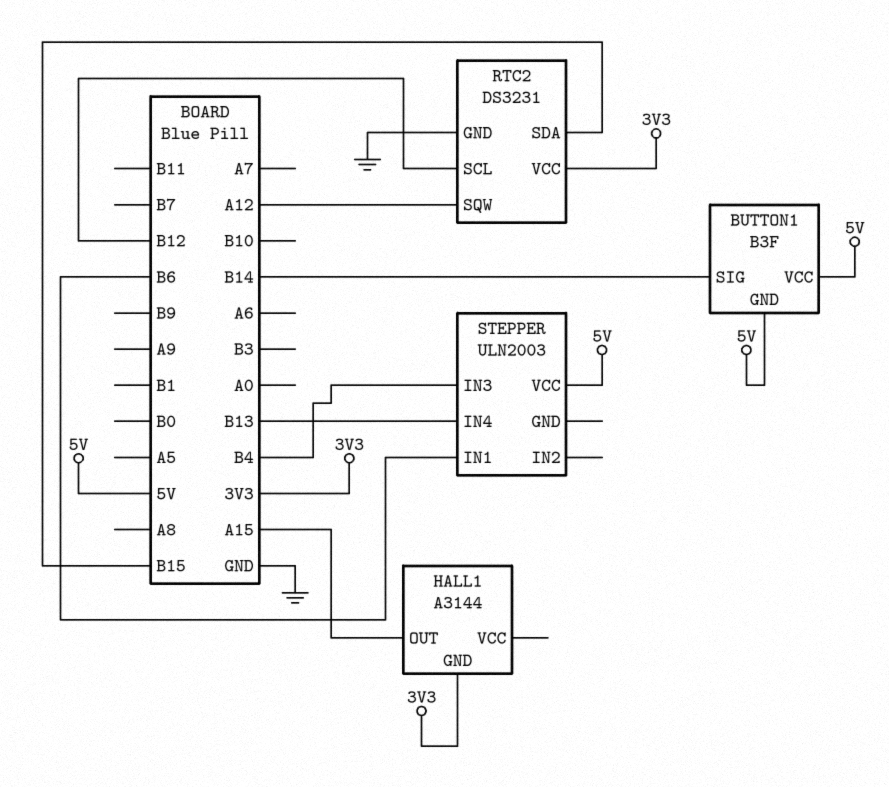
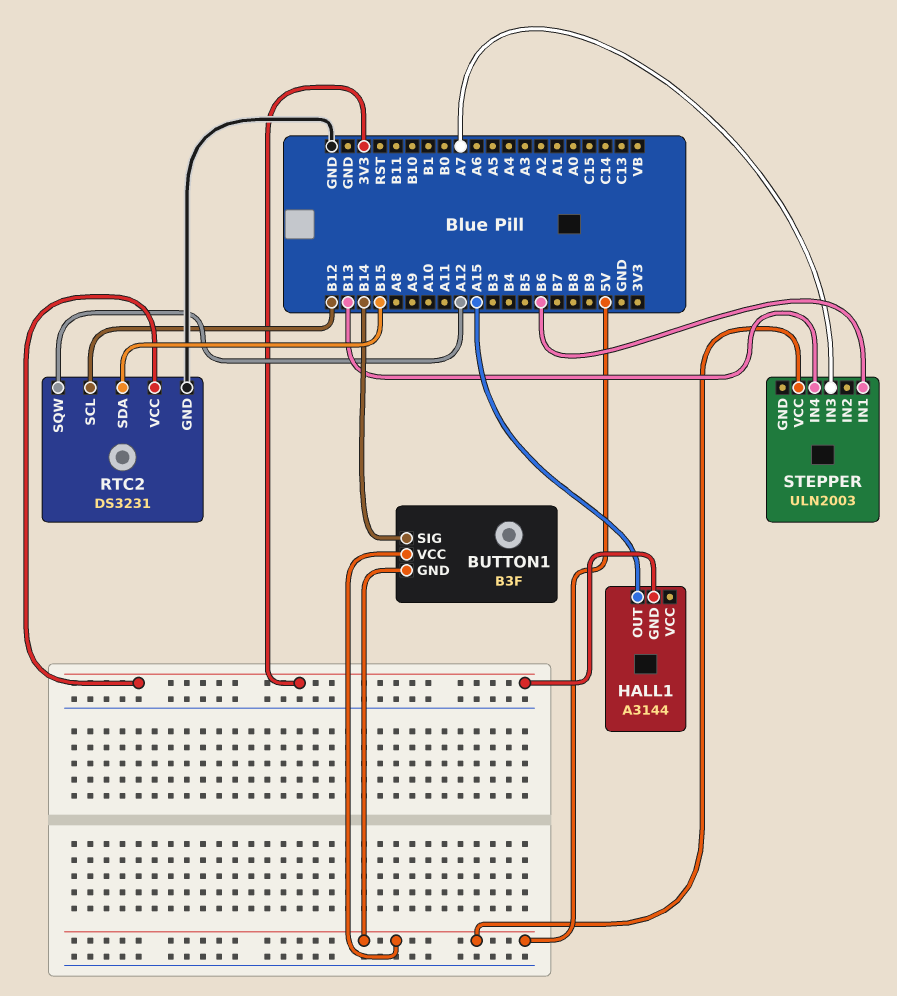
STEPPER pin IN3: B4 -> A7

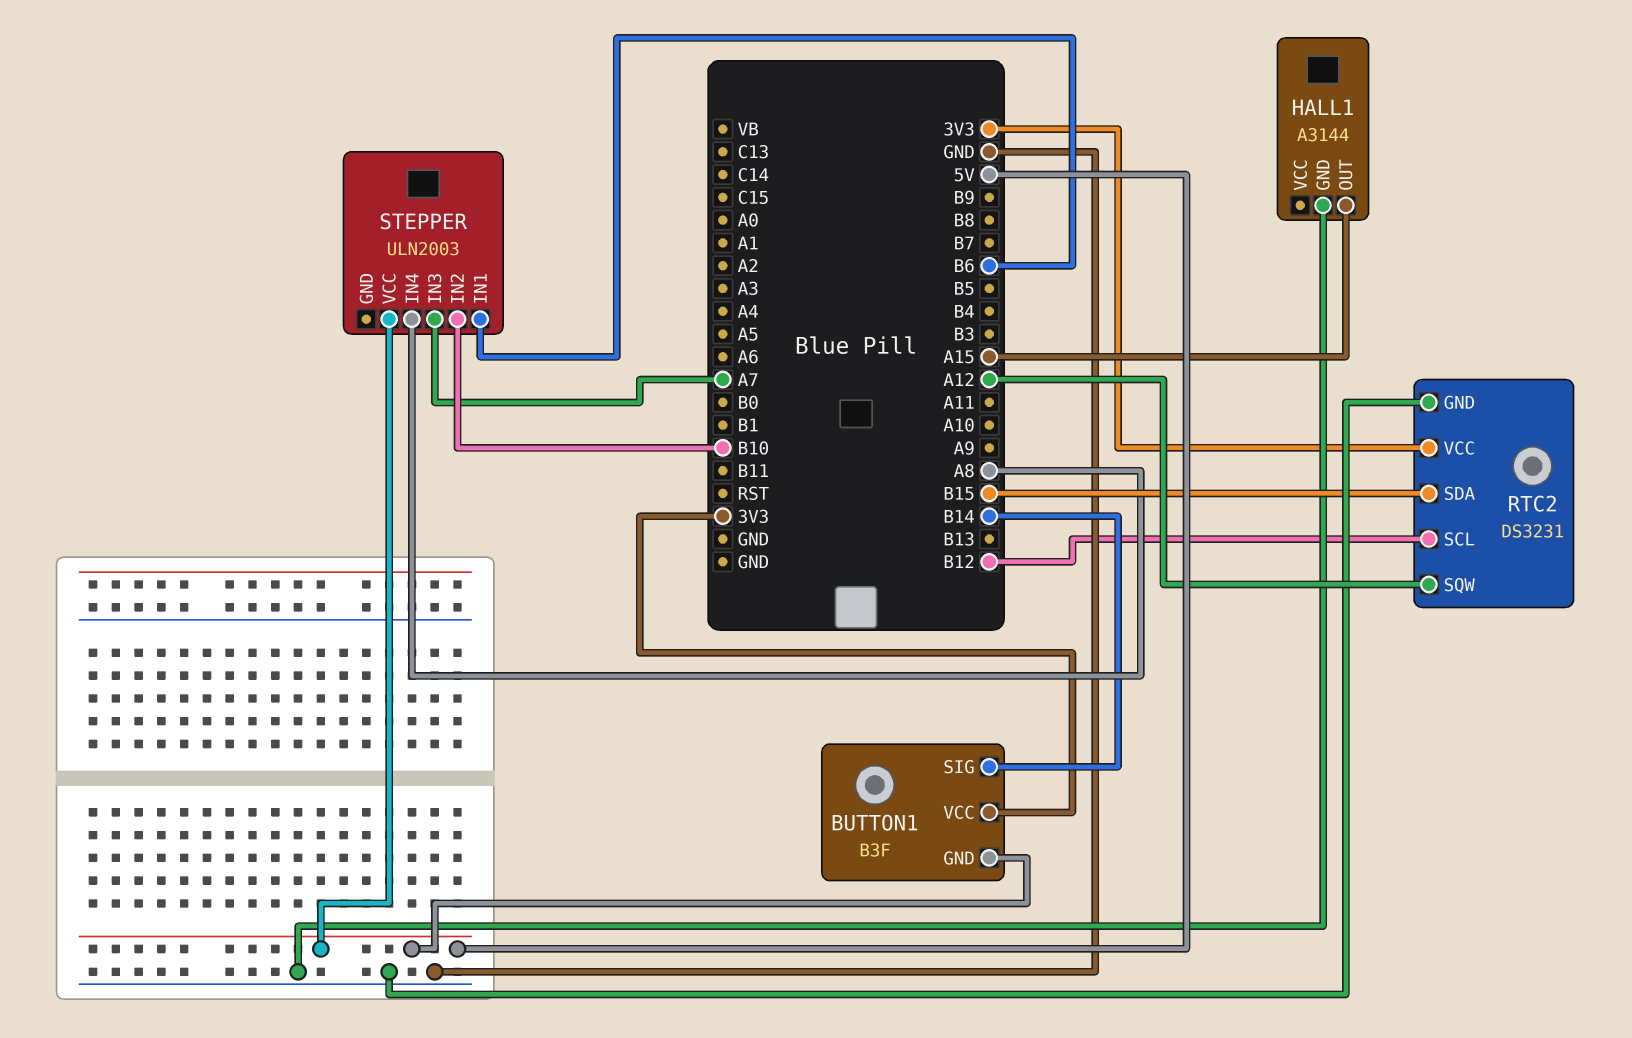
BUTTON1 pin VCC: 5V -> 3V3
HALL1 pin GND: 3V3 -> GND
STEPPER pin IN2: none -> B10
STEPPER pin IN4: B13 -> A8

